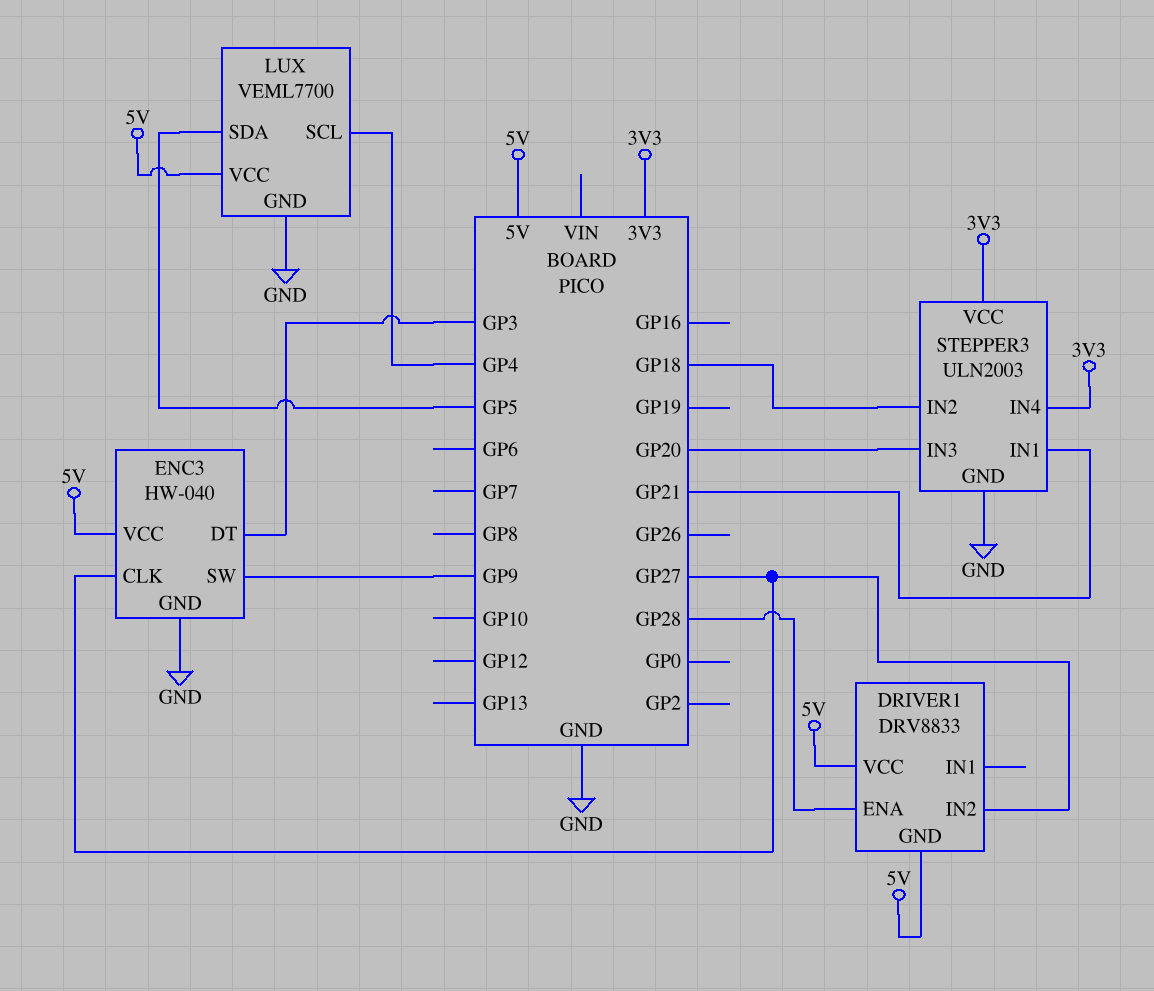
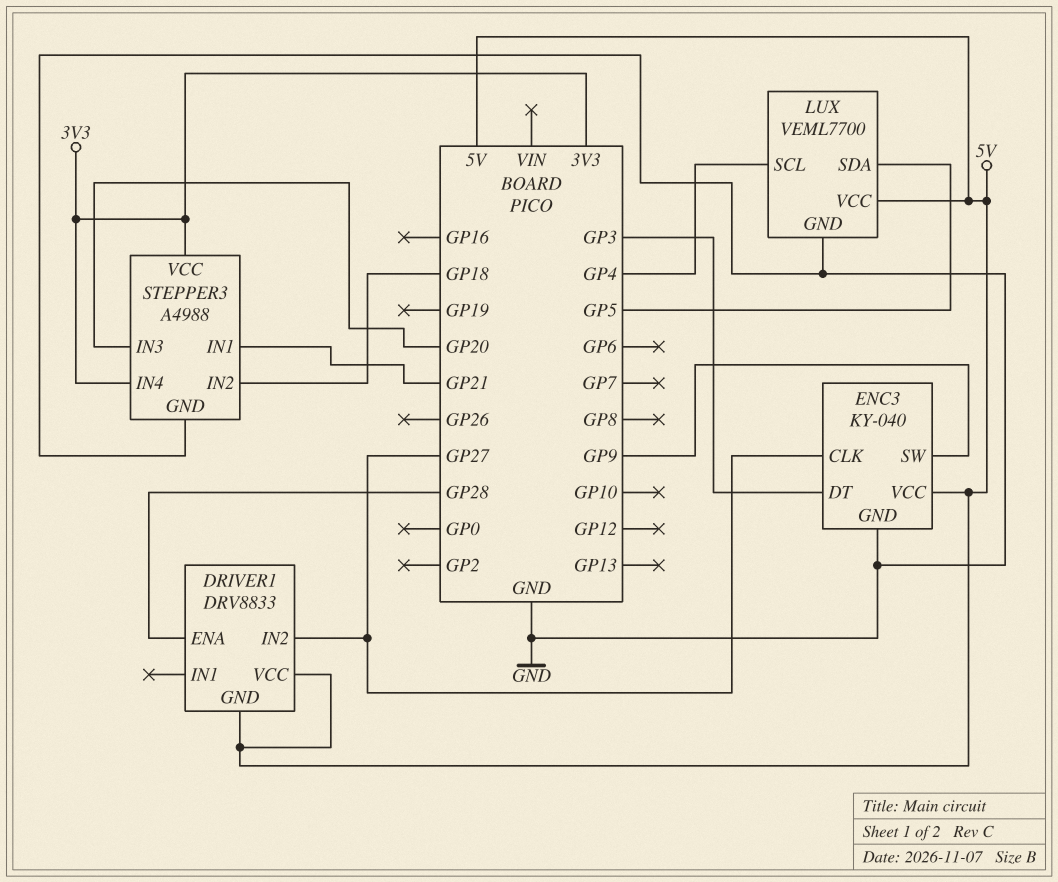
ENC3: HW-040 -> KY-040
STEPPER3: ULN2003 -> A4988

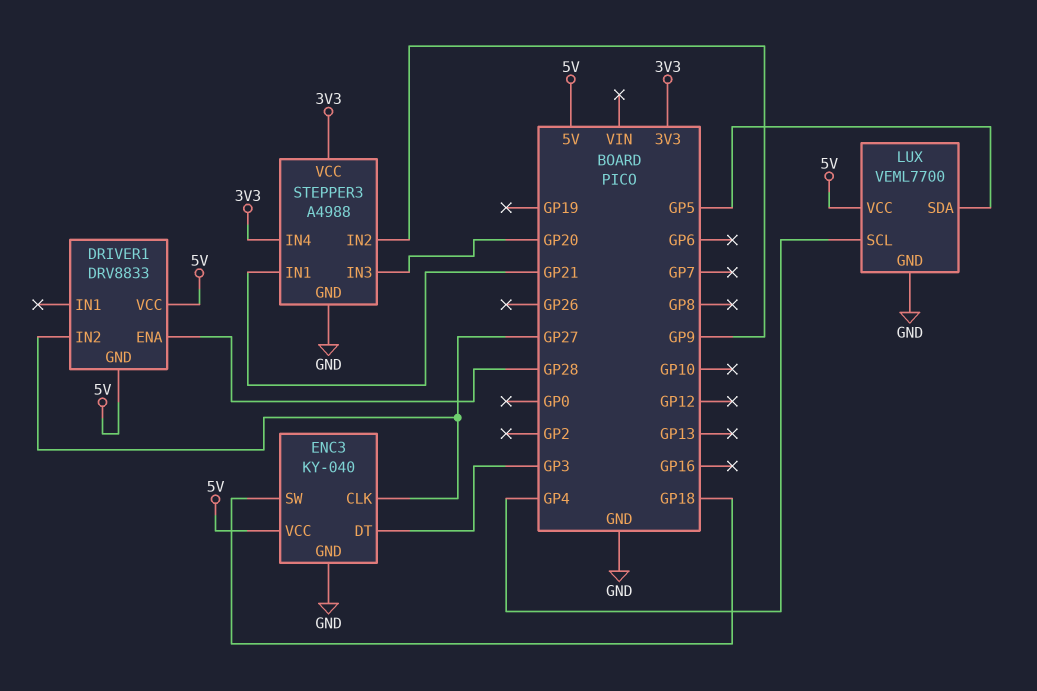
ENC3 pin SW: GP9 -> GP18
STEPPER3 pin IN2: GP18 -> GP9

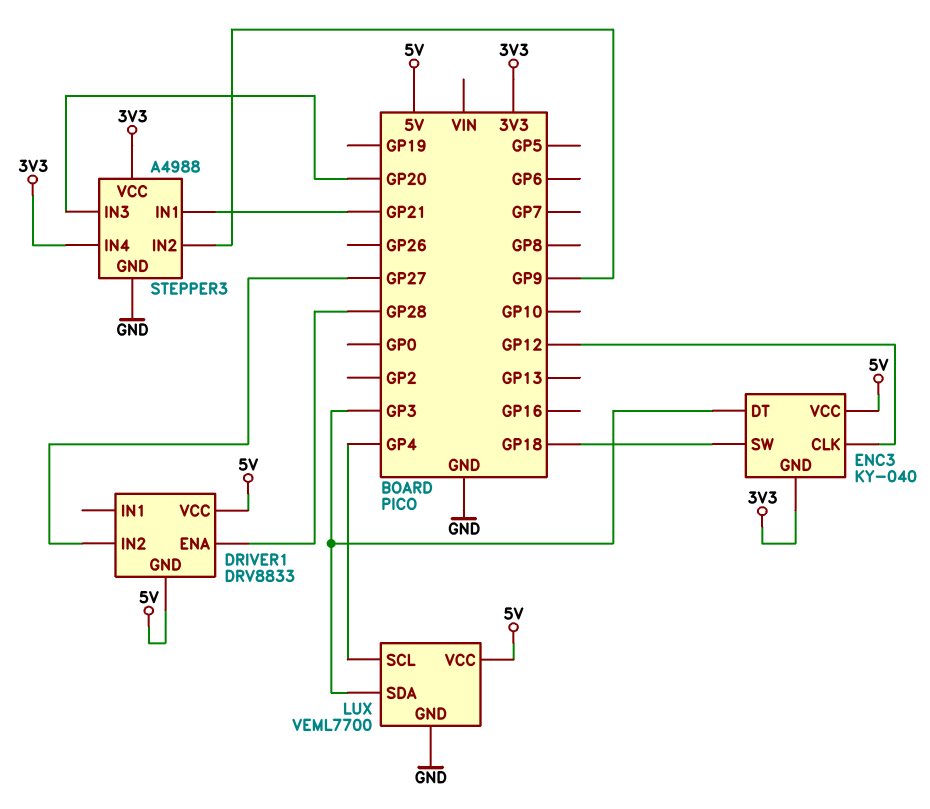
ENC3 pin CLK: GP27 -> GP12
ENC3 pin GND: GND -> 3V3
LUX pin SDA: GP5 -> GP3

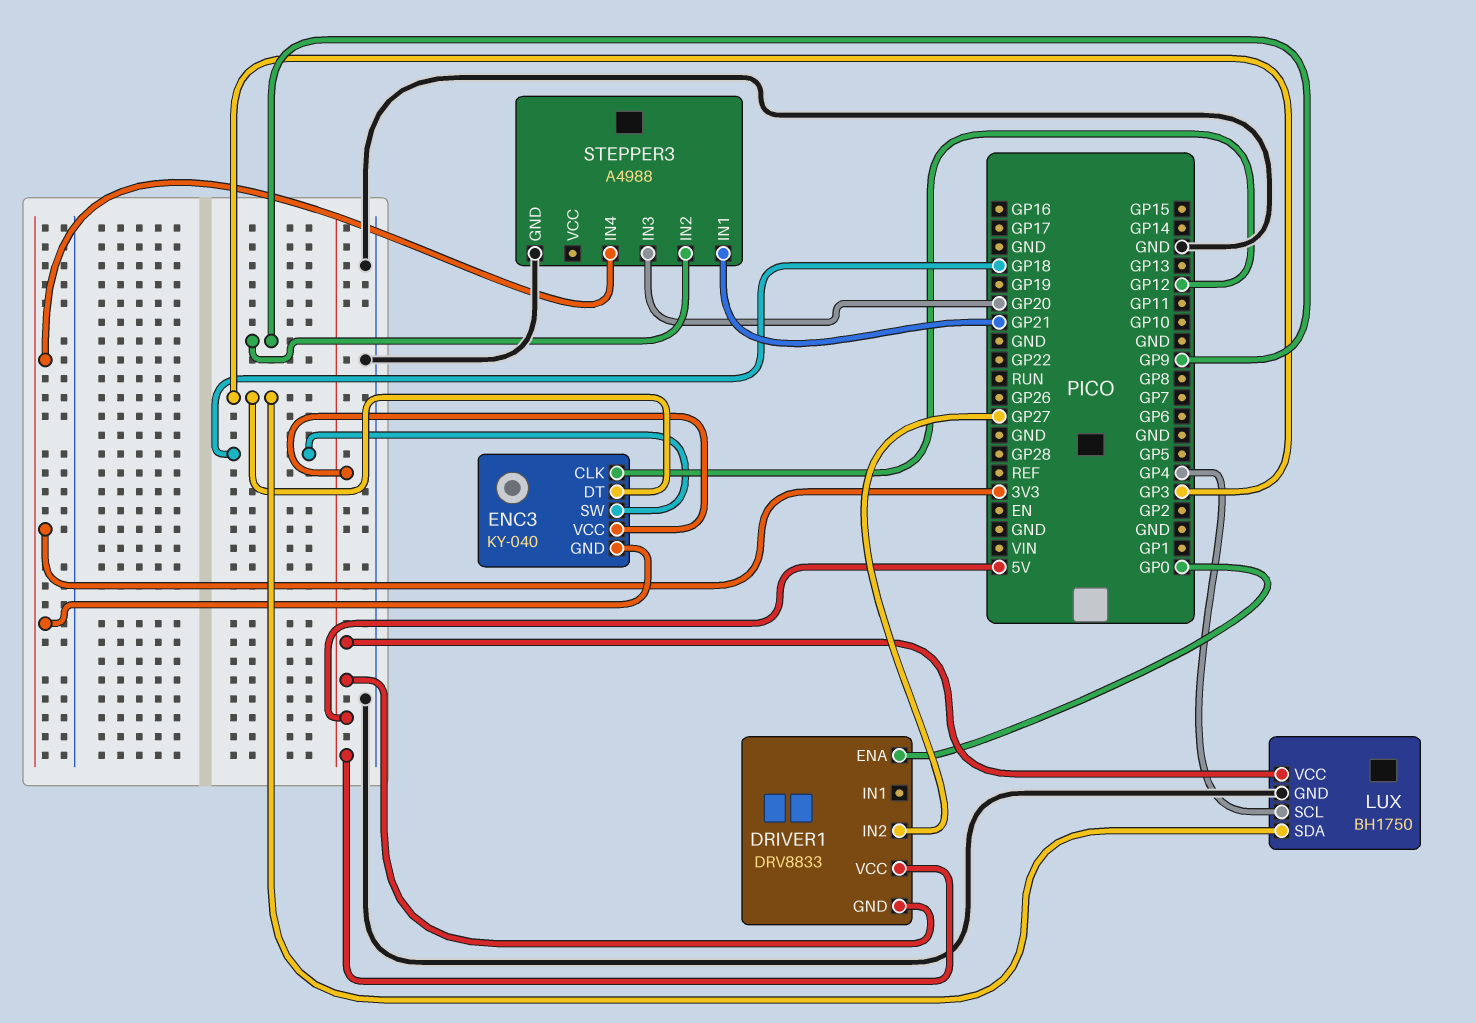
DRIVER1 pin ENA: GP28 -> GP0
LUX: VEML7700 -> BH1750
STEPPER3 pin VCC: 3V3 -> none

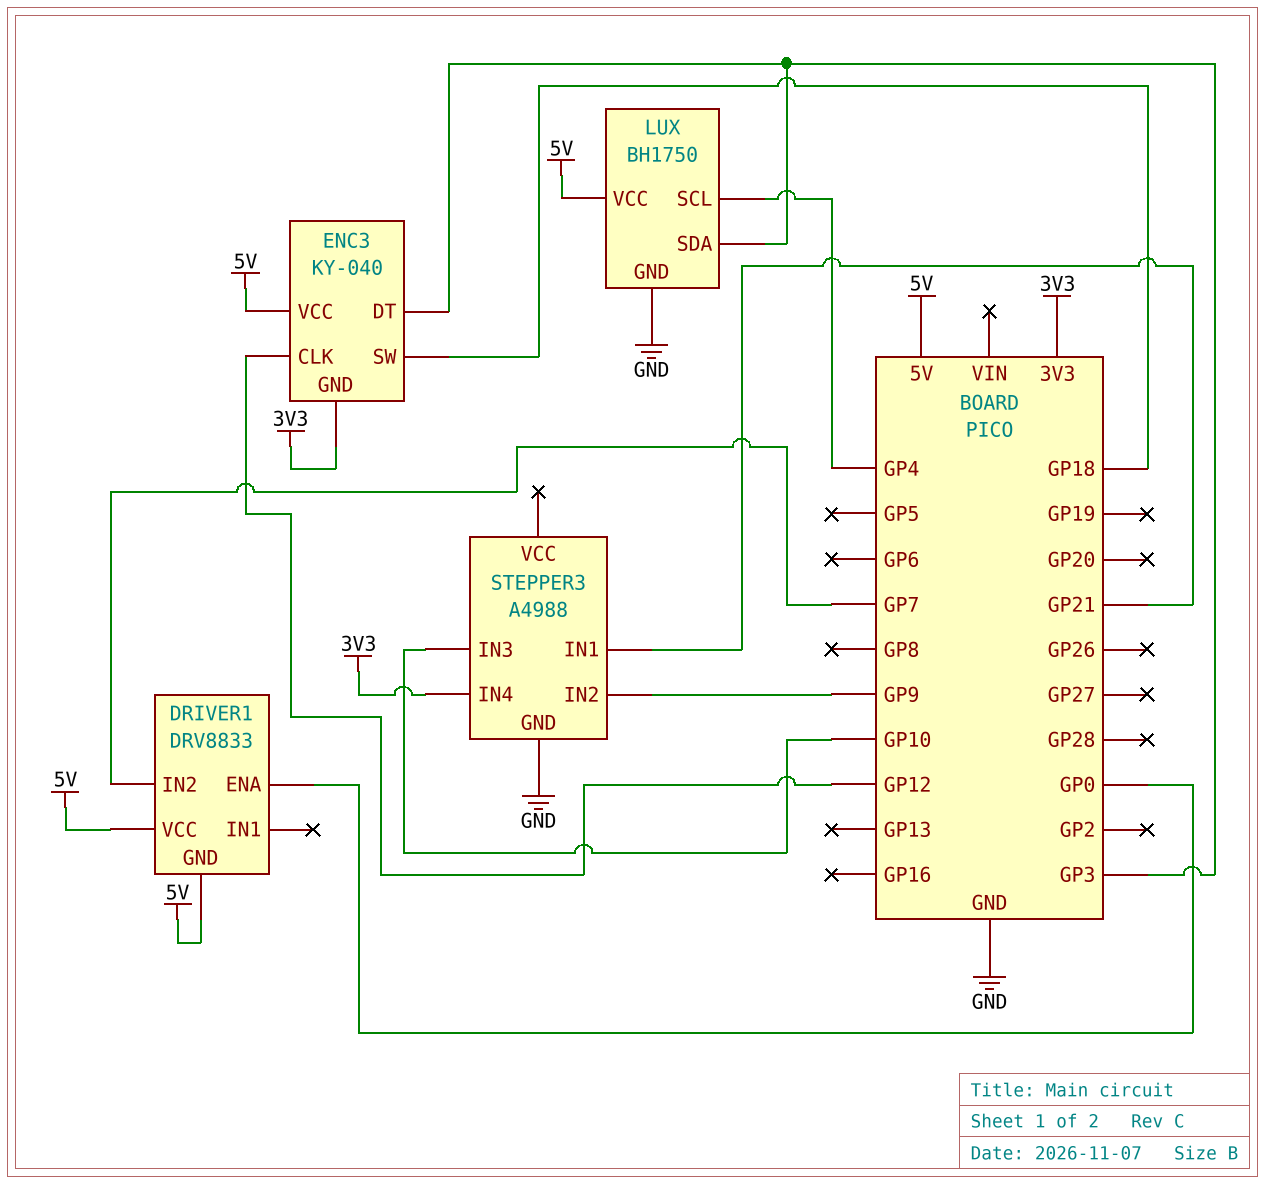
DRIVER1 pin IN2: GP27 -> GP7
STEPPER3 pin IN3: GP20 -> GP10

